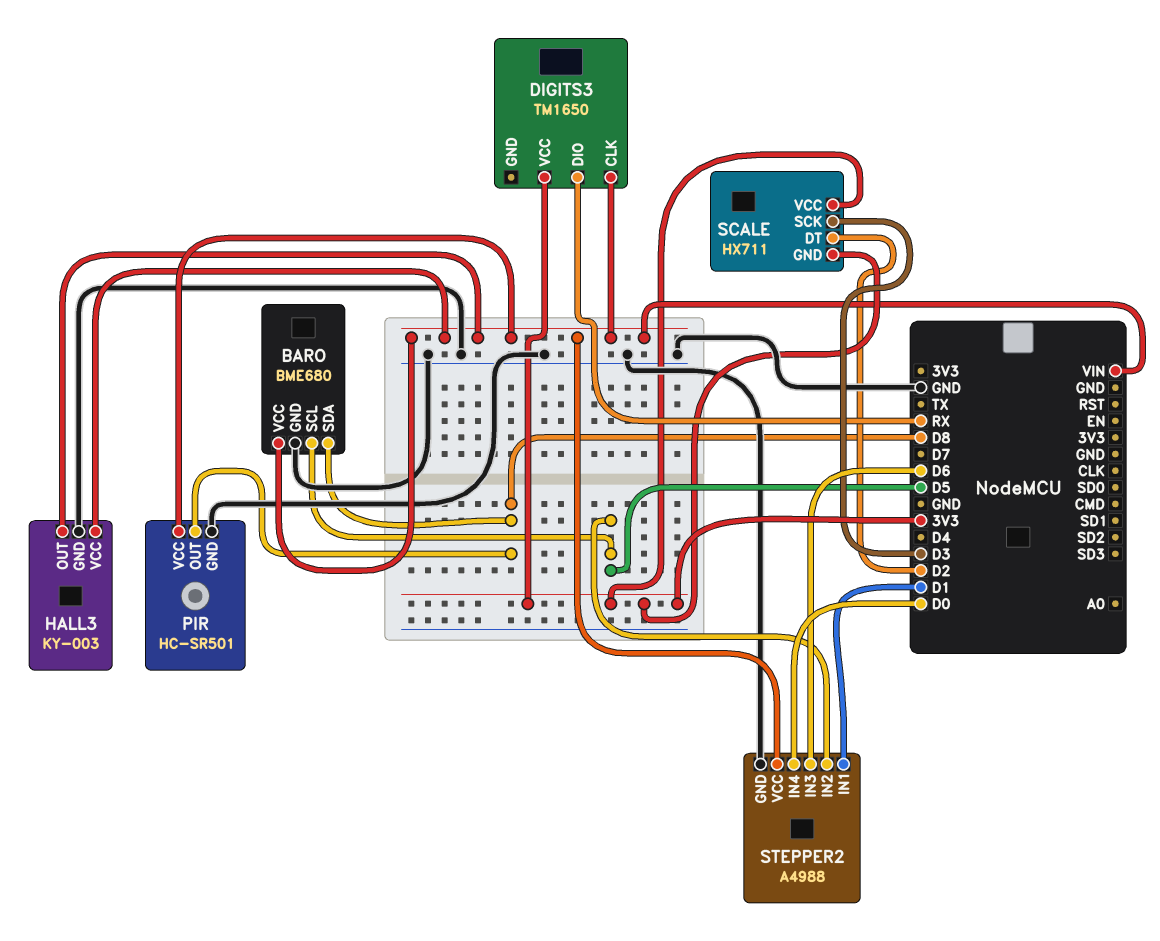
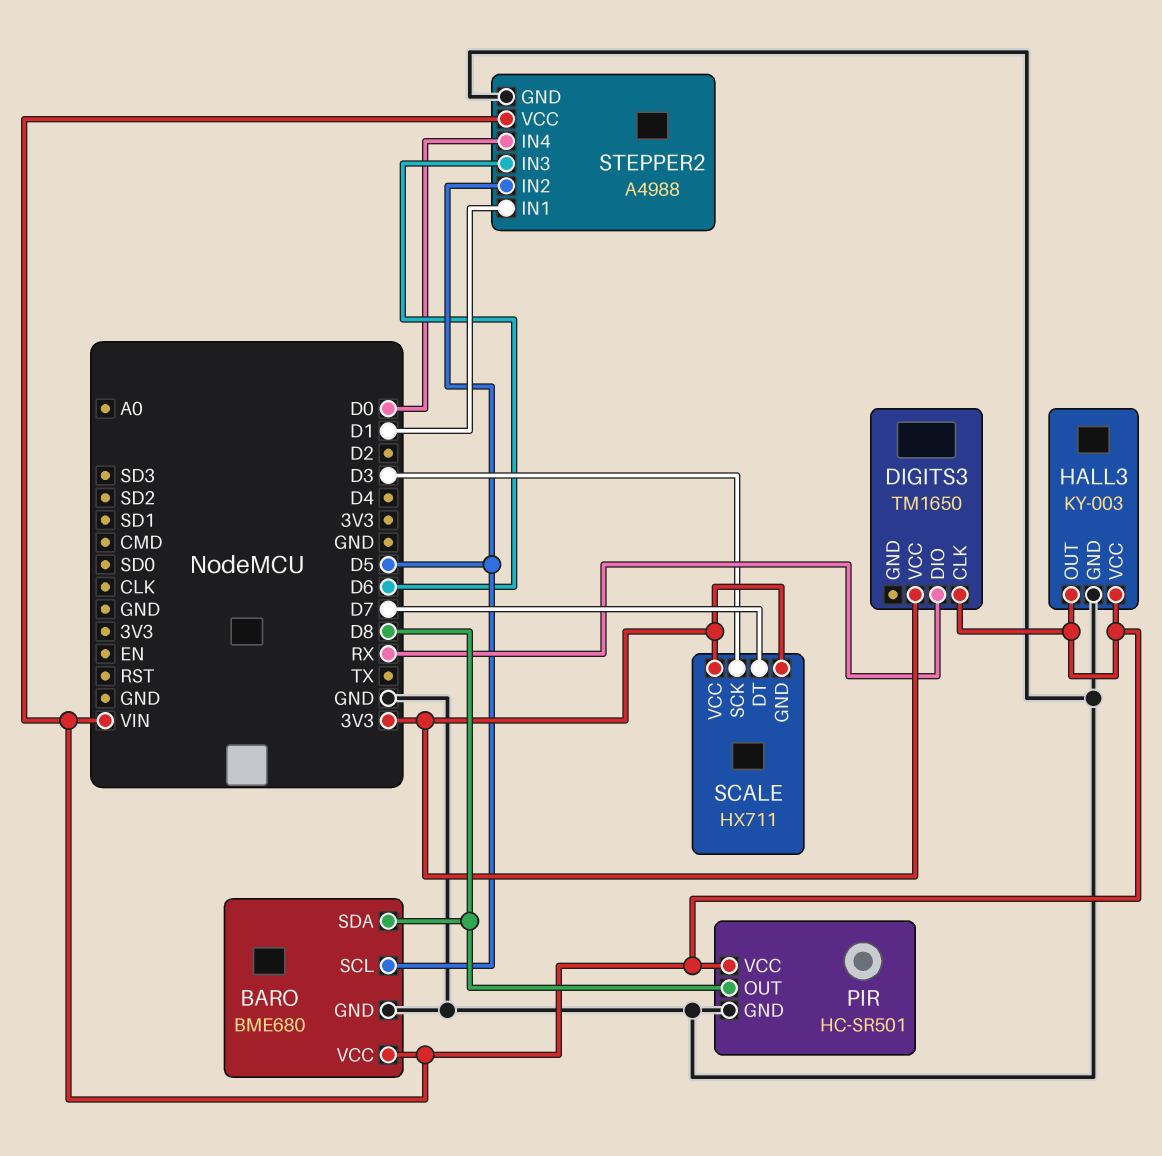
SCALE pin DT: D2 -> D7

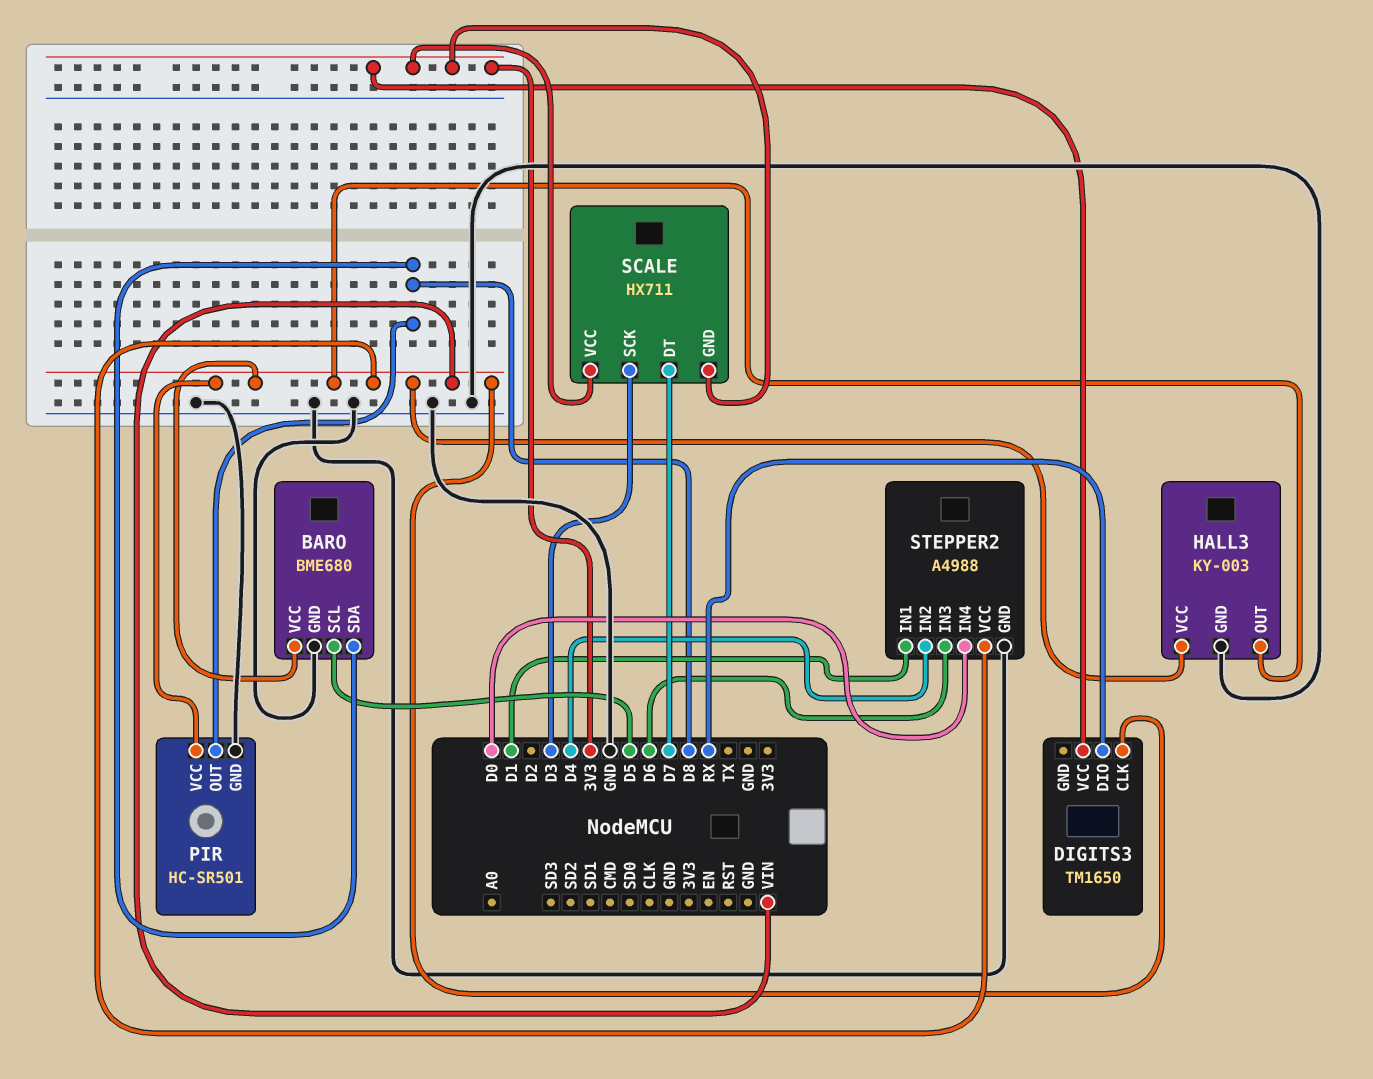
STEPPER2 pin IN2: D5 -> D4

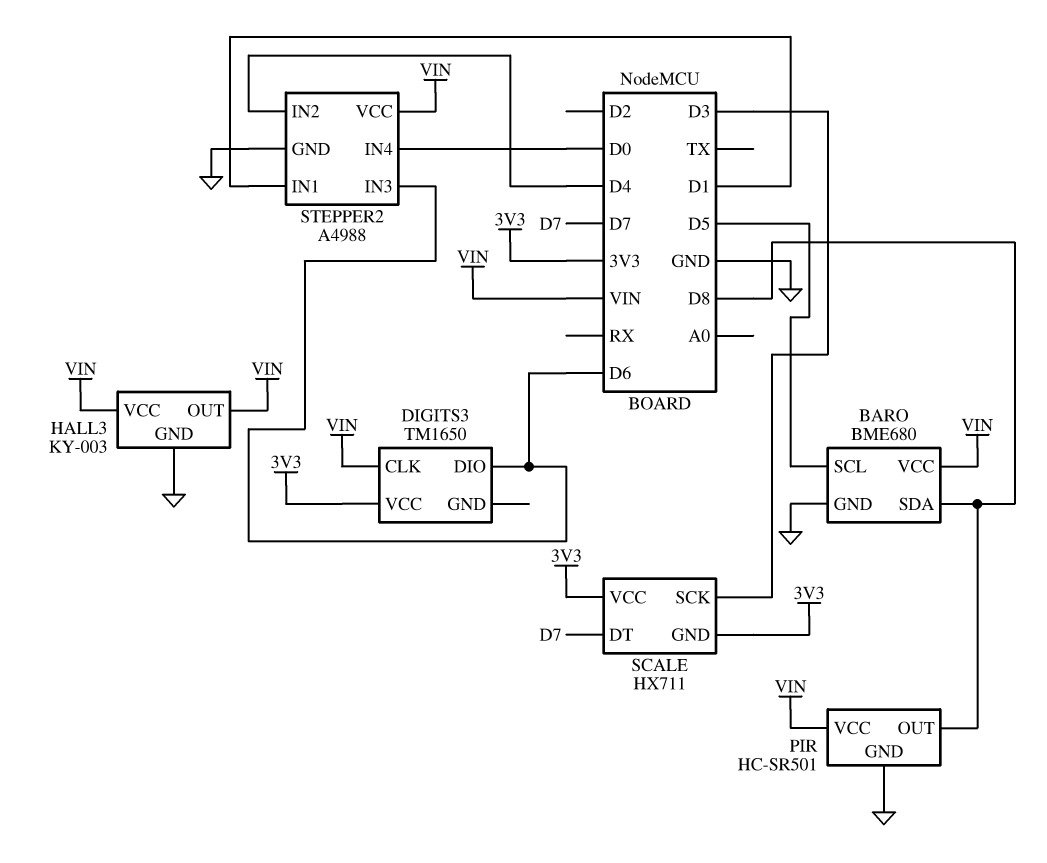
DIGITS3 pin DIO: RX -> D6

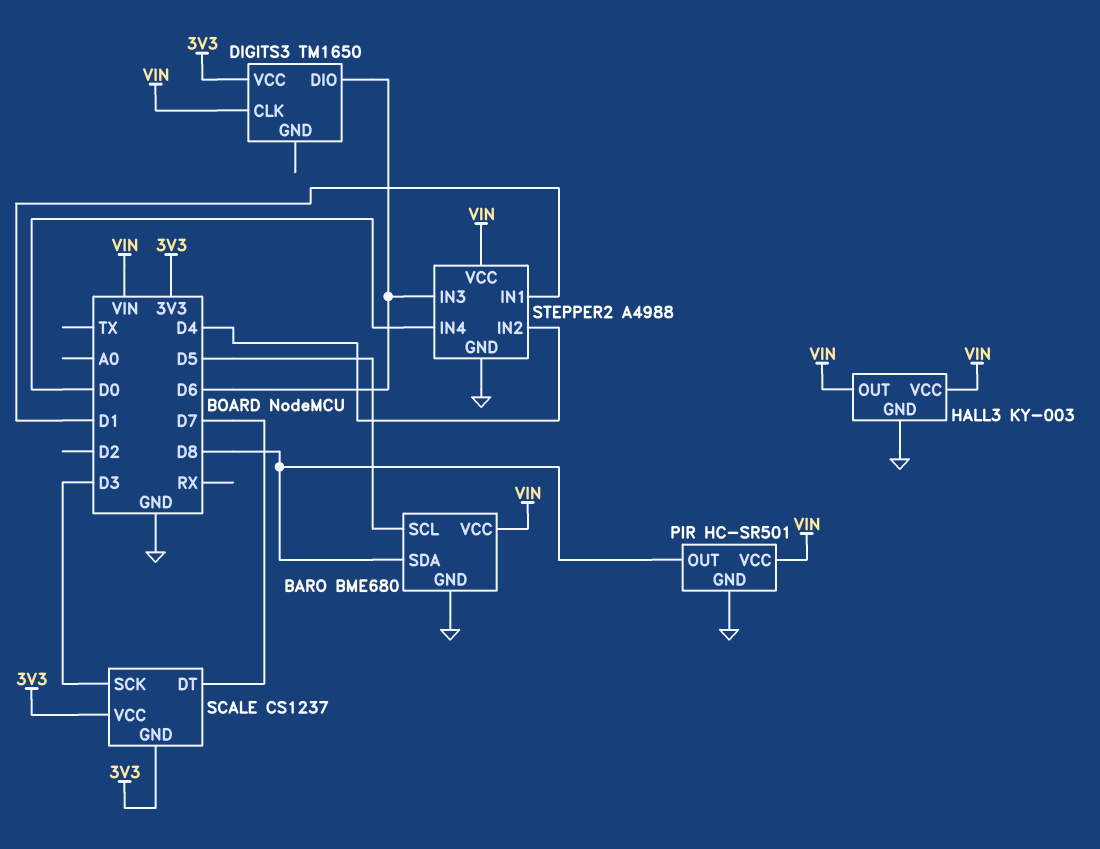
SCALE: HX711 -> CS1237

